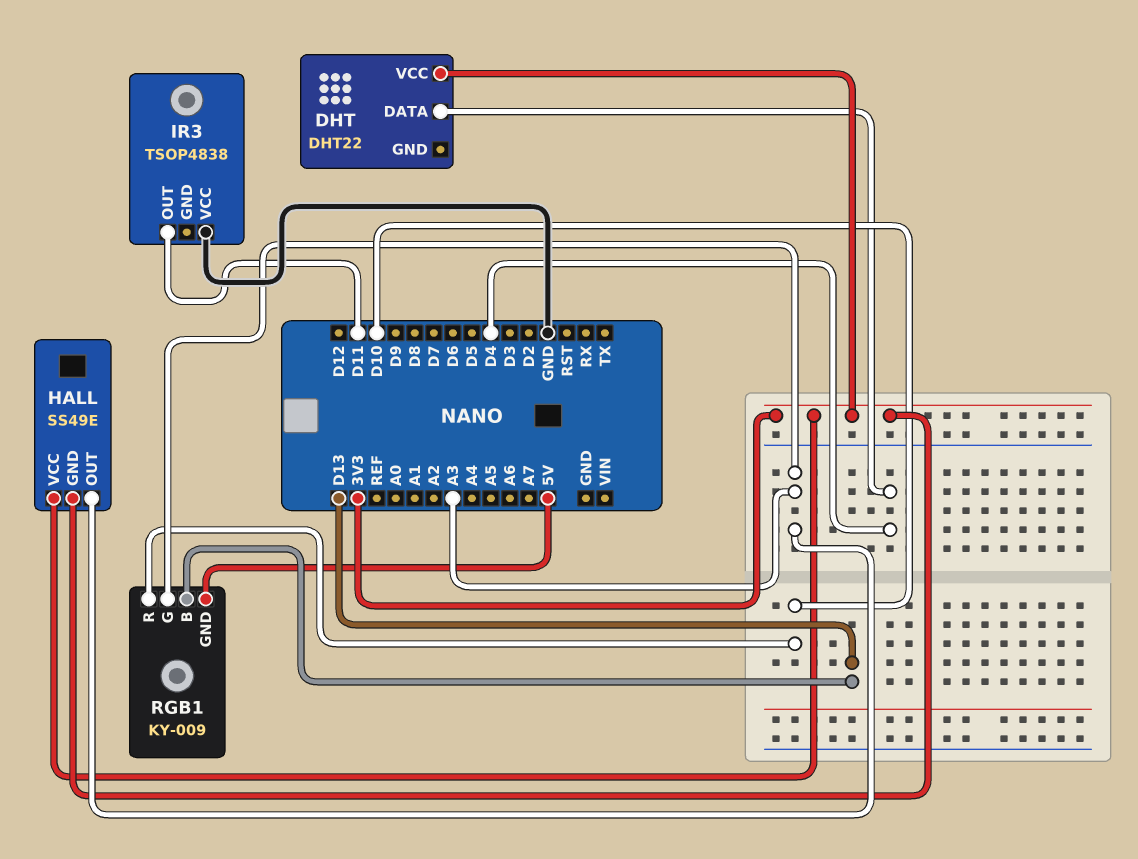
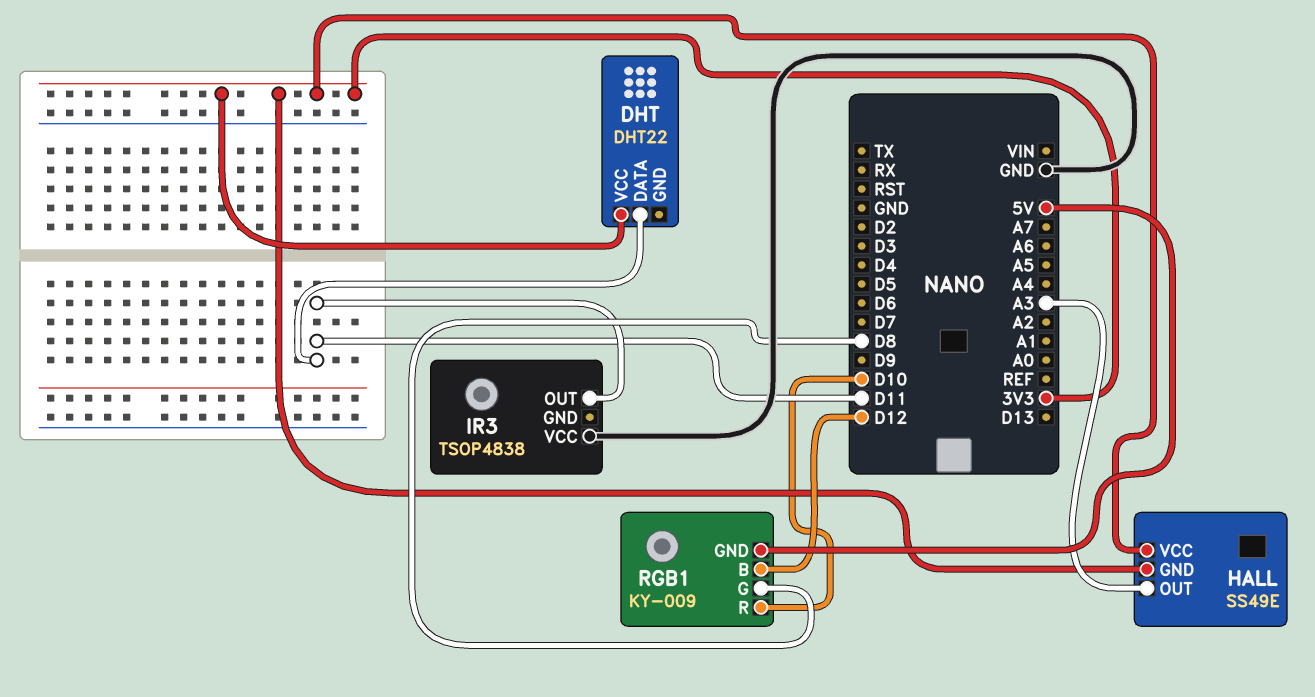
DHT pin DATA: D4 -> D11
RGB1 pin B: D13 -> D12
RGB1 pin G: A3 -> D8

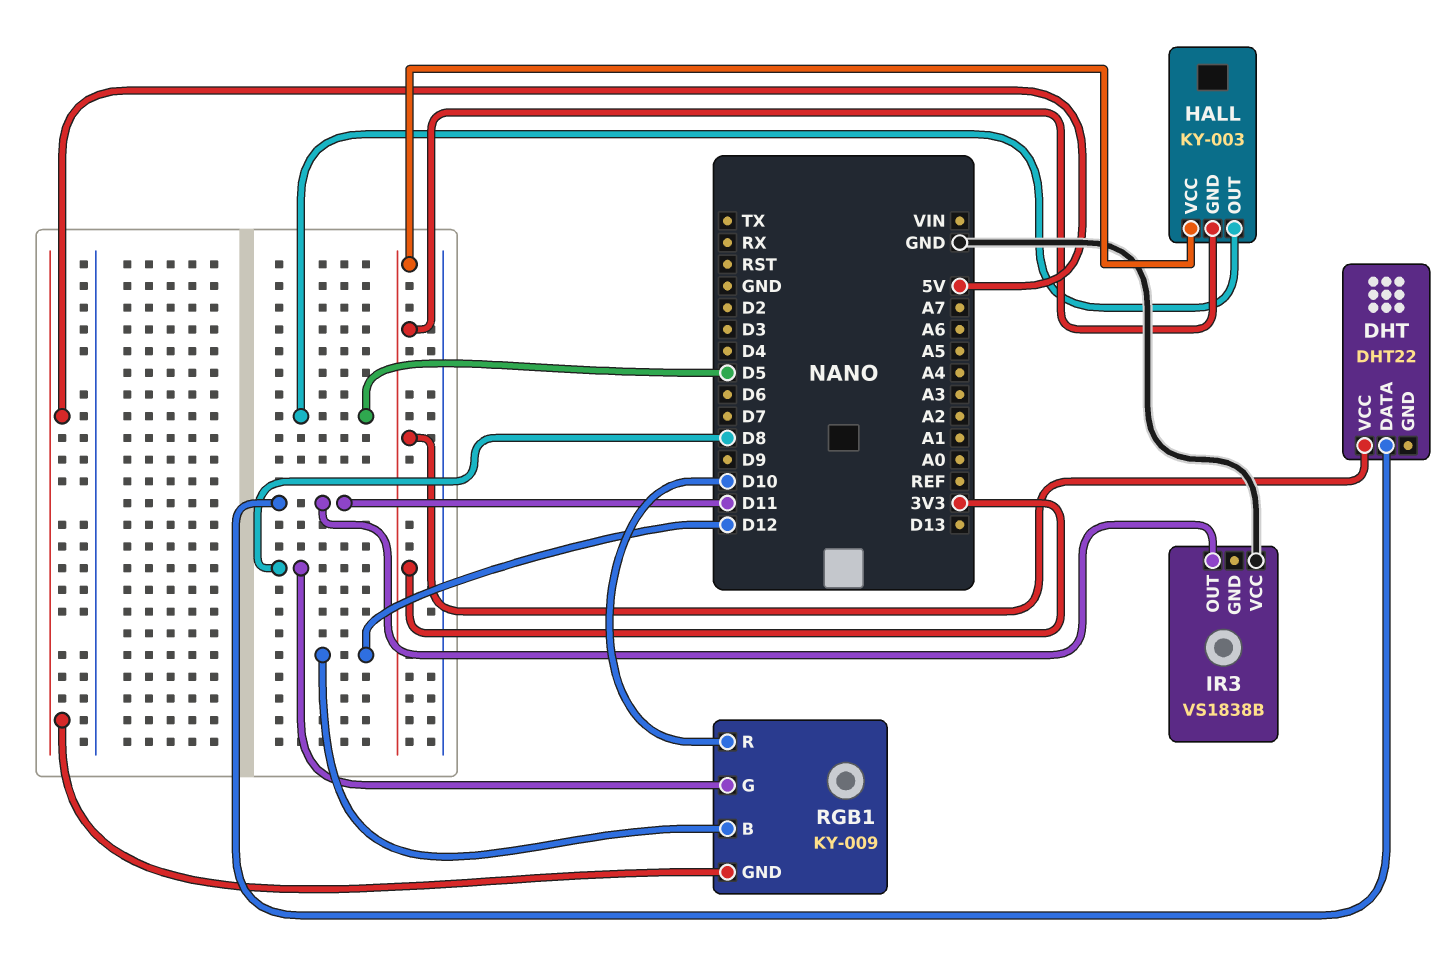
HALL: SS49E -> KY-003
HALL pin OUT: A3 -> D5
IR3: TSOP4838 -> VS1838B

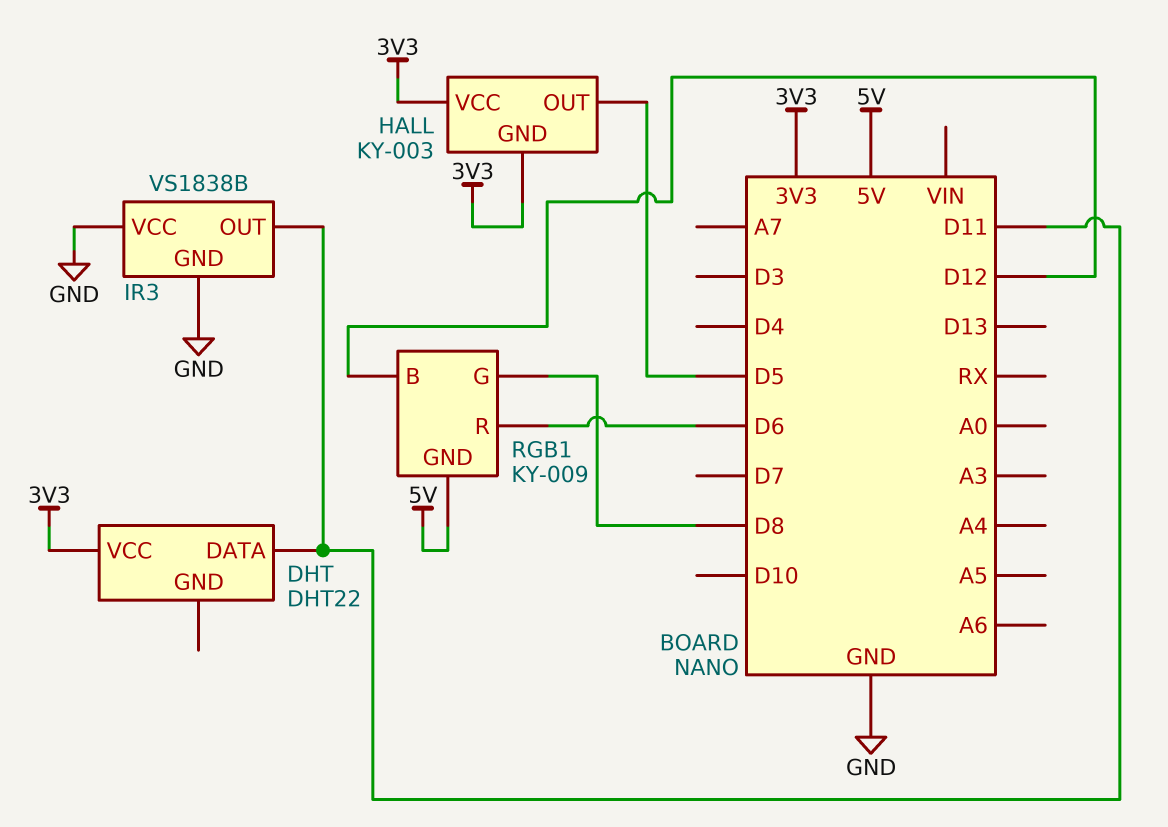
IR3 pin GND: none -> GND
RGB1 pin R: D10 -> D6

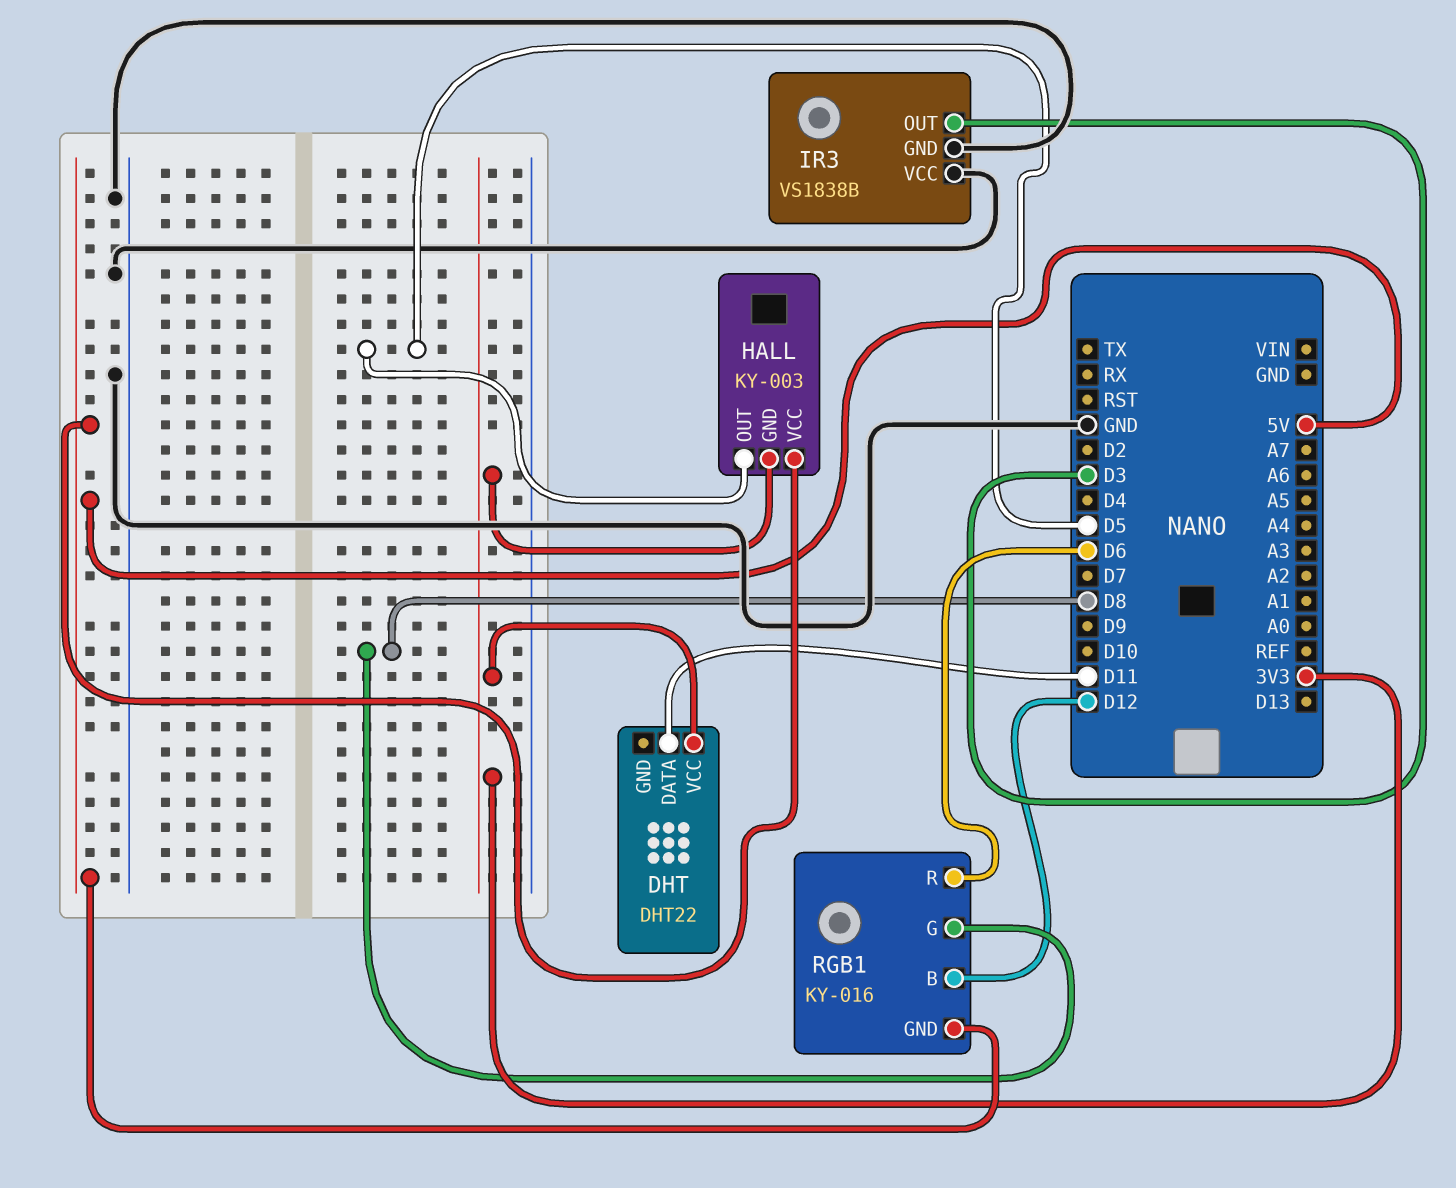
HALL pin VCC: 3V3 -> 5V
IR3 pin OUT: D11 -> D3
RGB1: KY-009 -> KY-016

